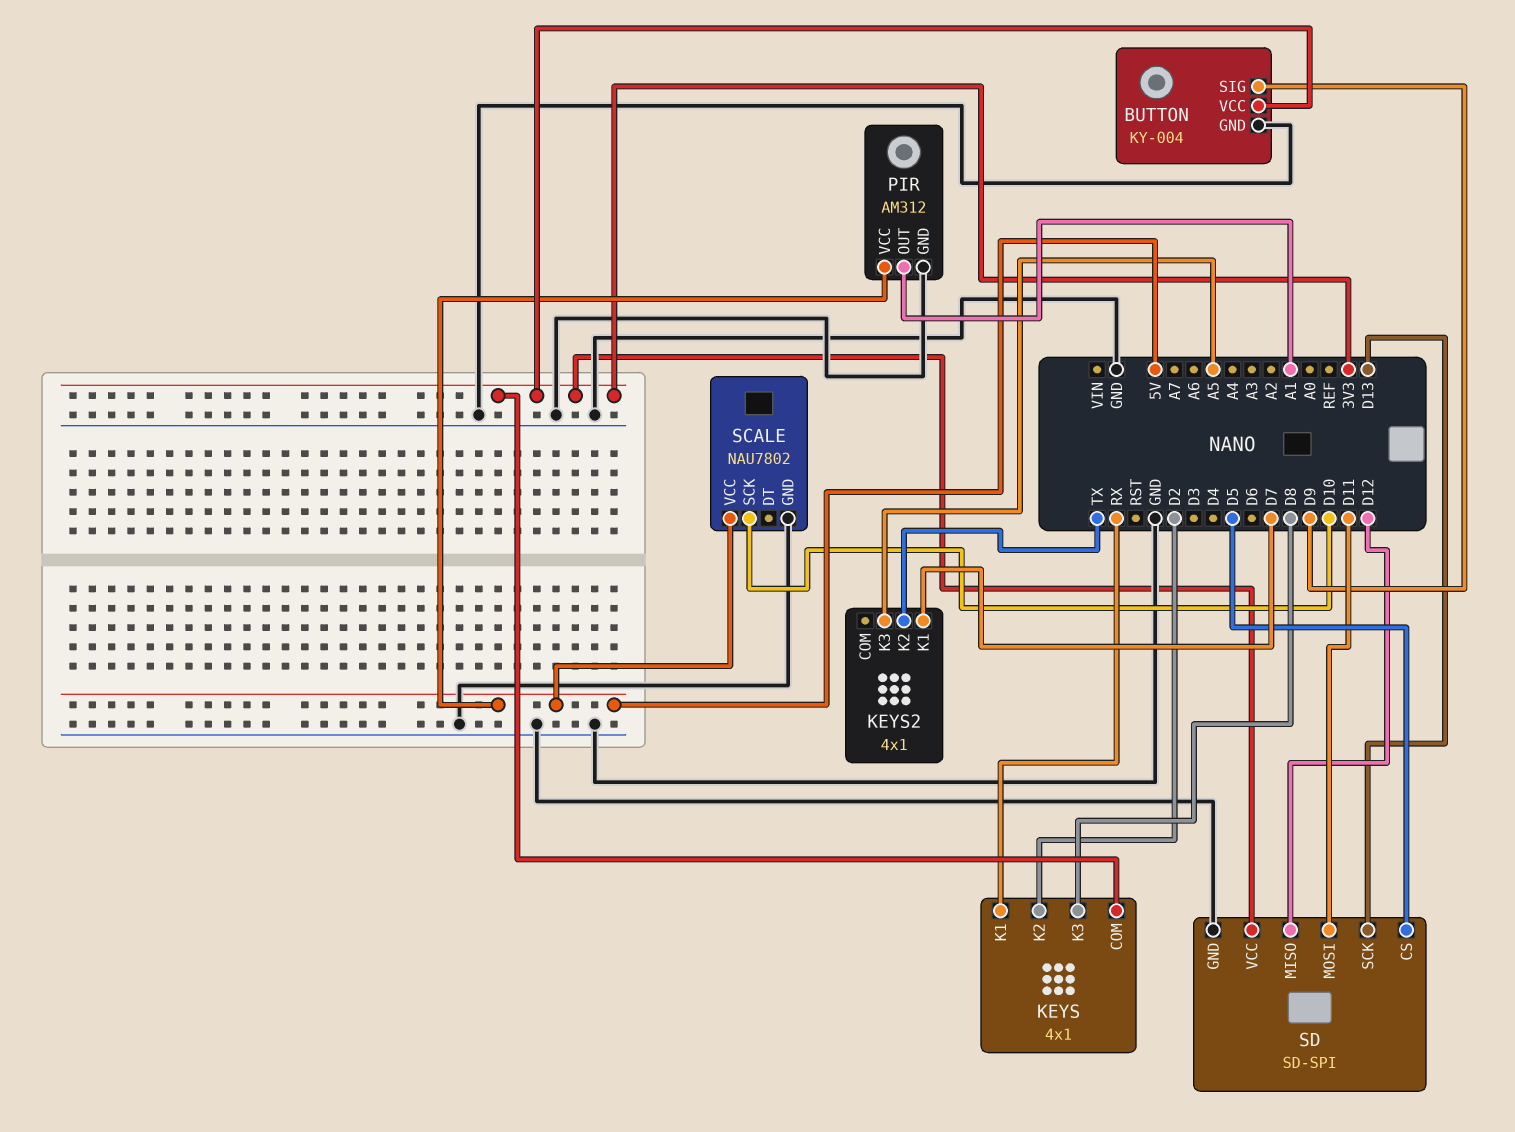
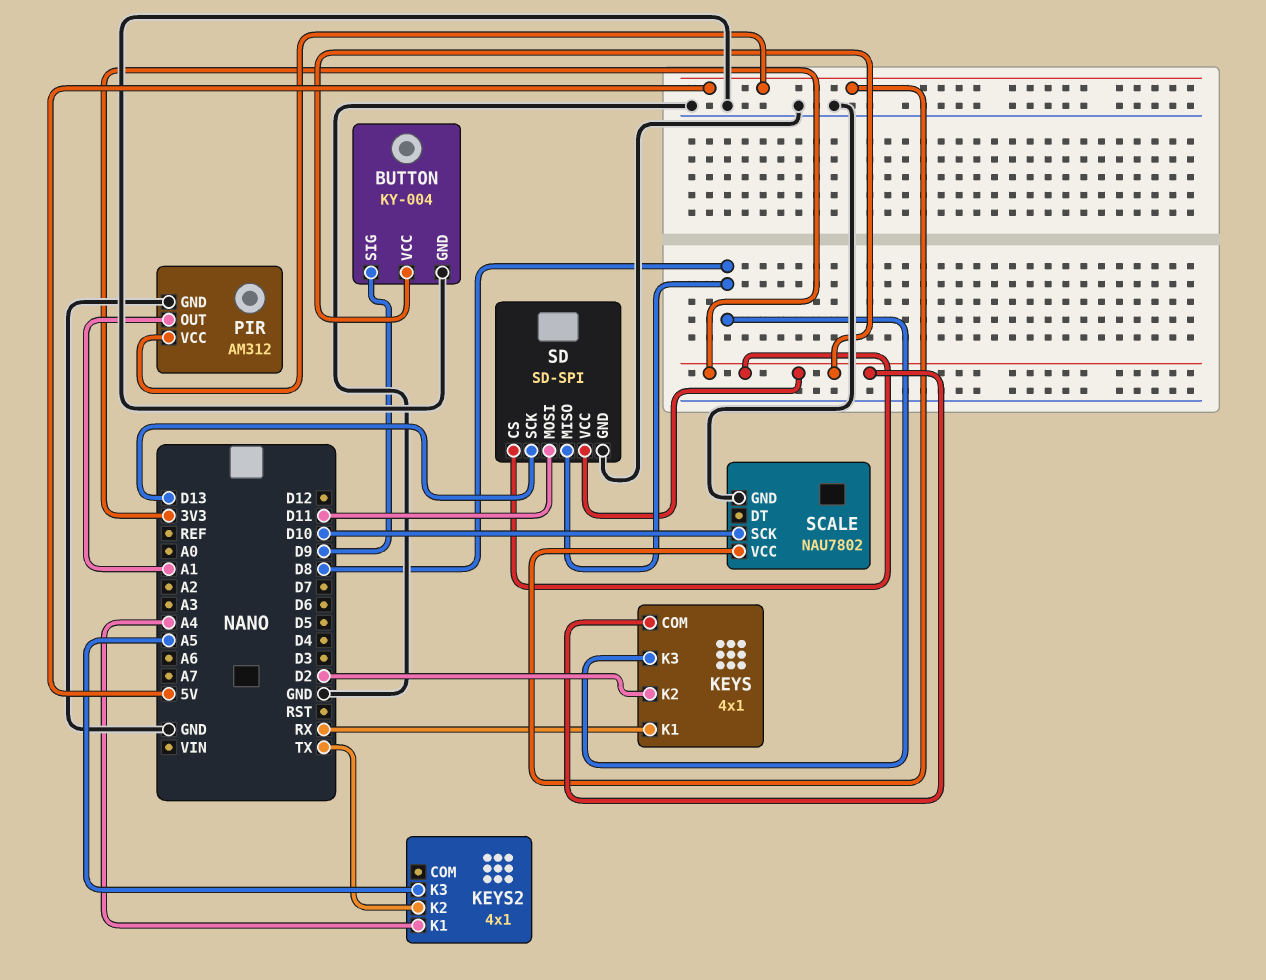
KEYS2 pin K1: D7 -> A4
SD pin CS: D5 -> 3V3
SD pin MISO: D12 -> D8

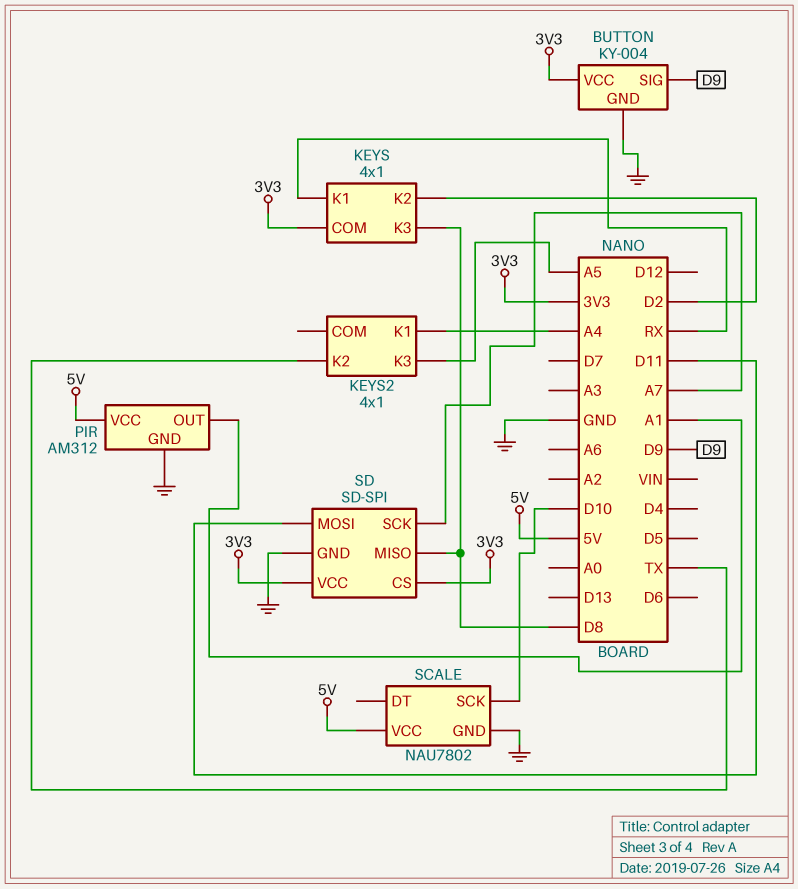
SD pin SCK: D13 -> A7

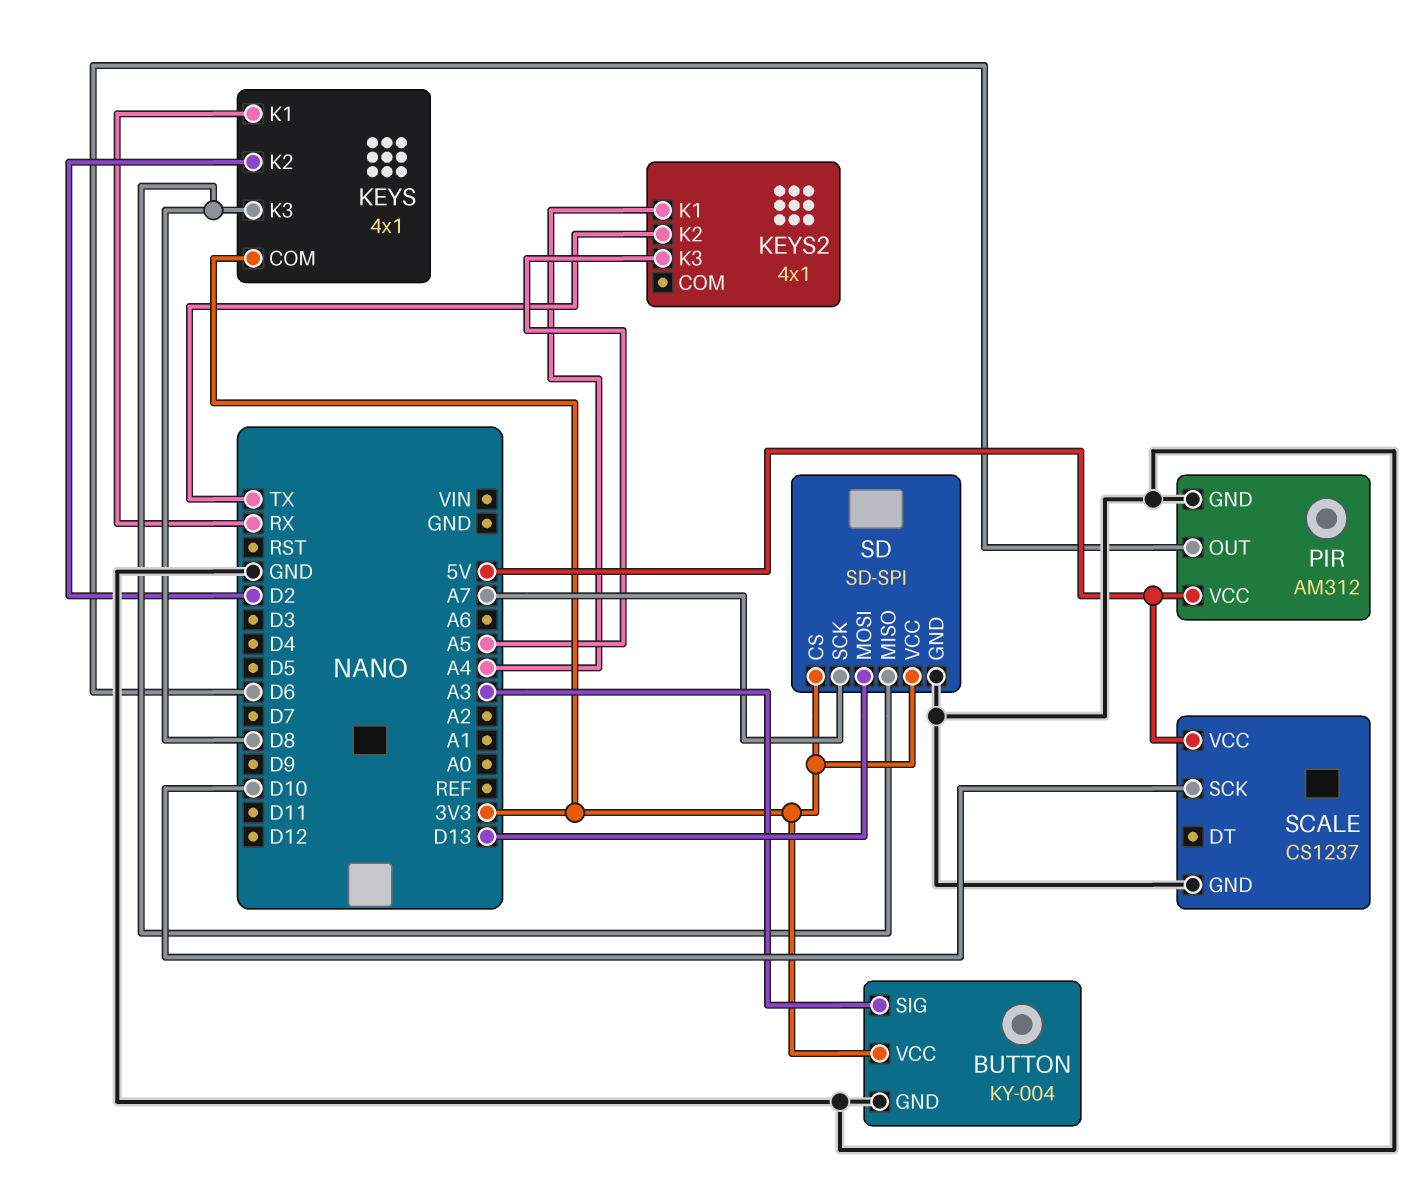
BUTTON pin SIG: D9 -> A3
PIR pin OUT: A1 -> D6
SCALE: NAU7802 -> CS1237
SD pin MOSI: D11 -> D13

